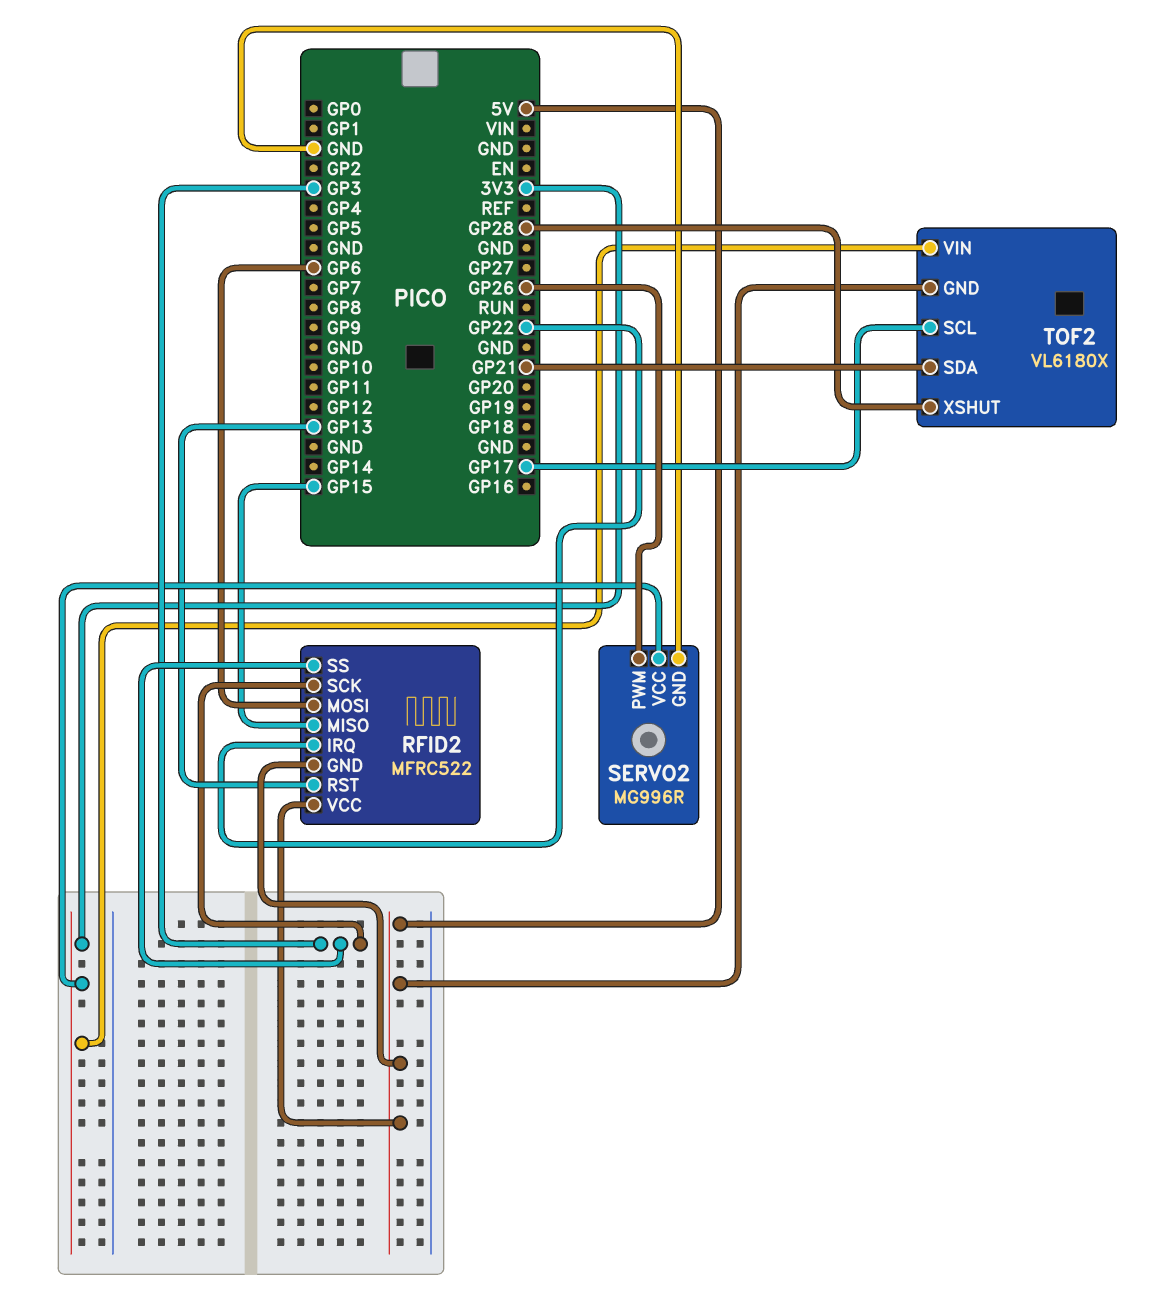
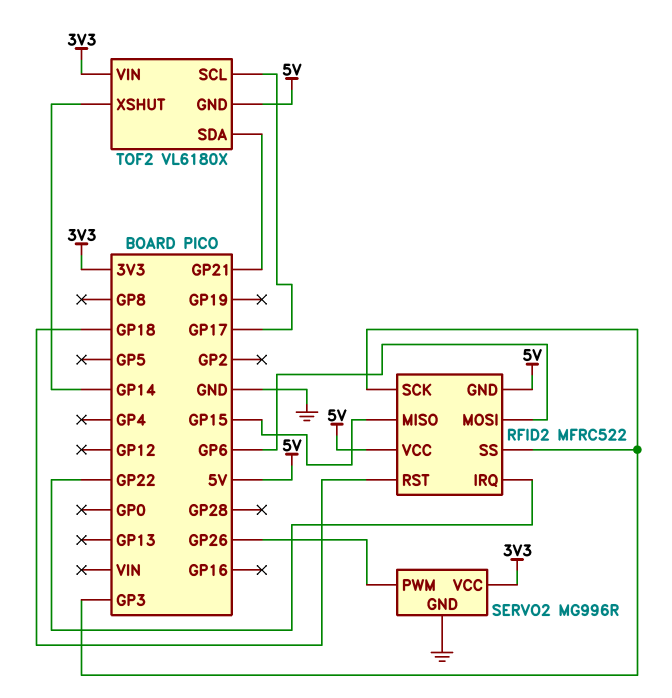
RFID2 pin RST: GP13 -> GP18
TOF2 pin XSHUT: GP28 -> GP14

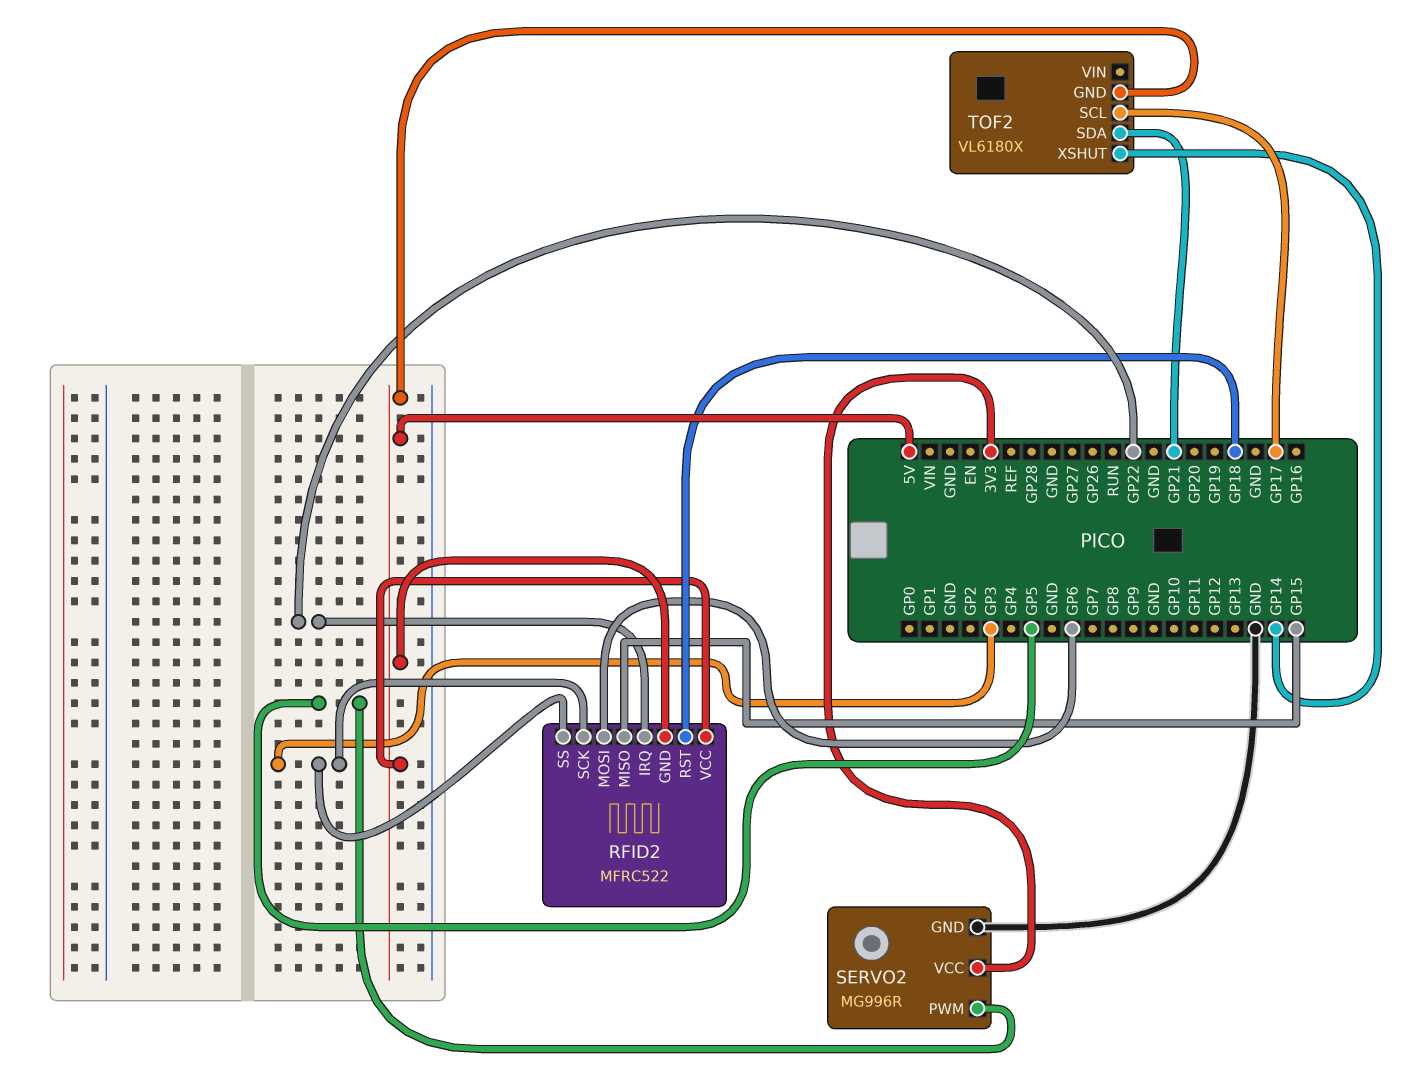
SERVO2 pin PWM: GP26 -> GP5
TOF2 pin VIN: 3V3 -> none

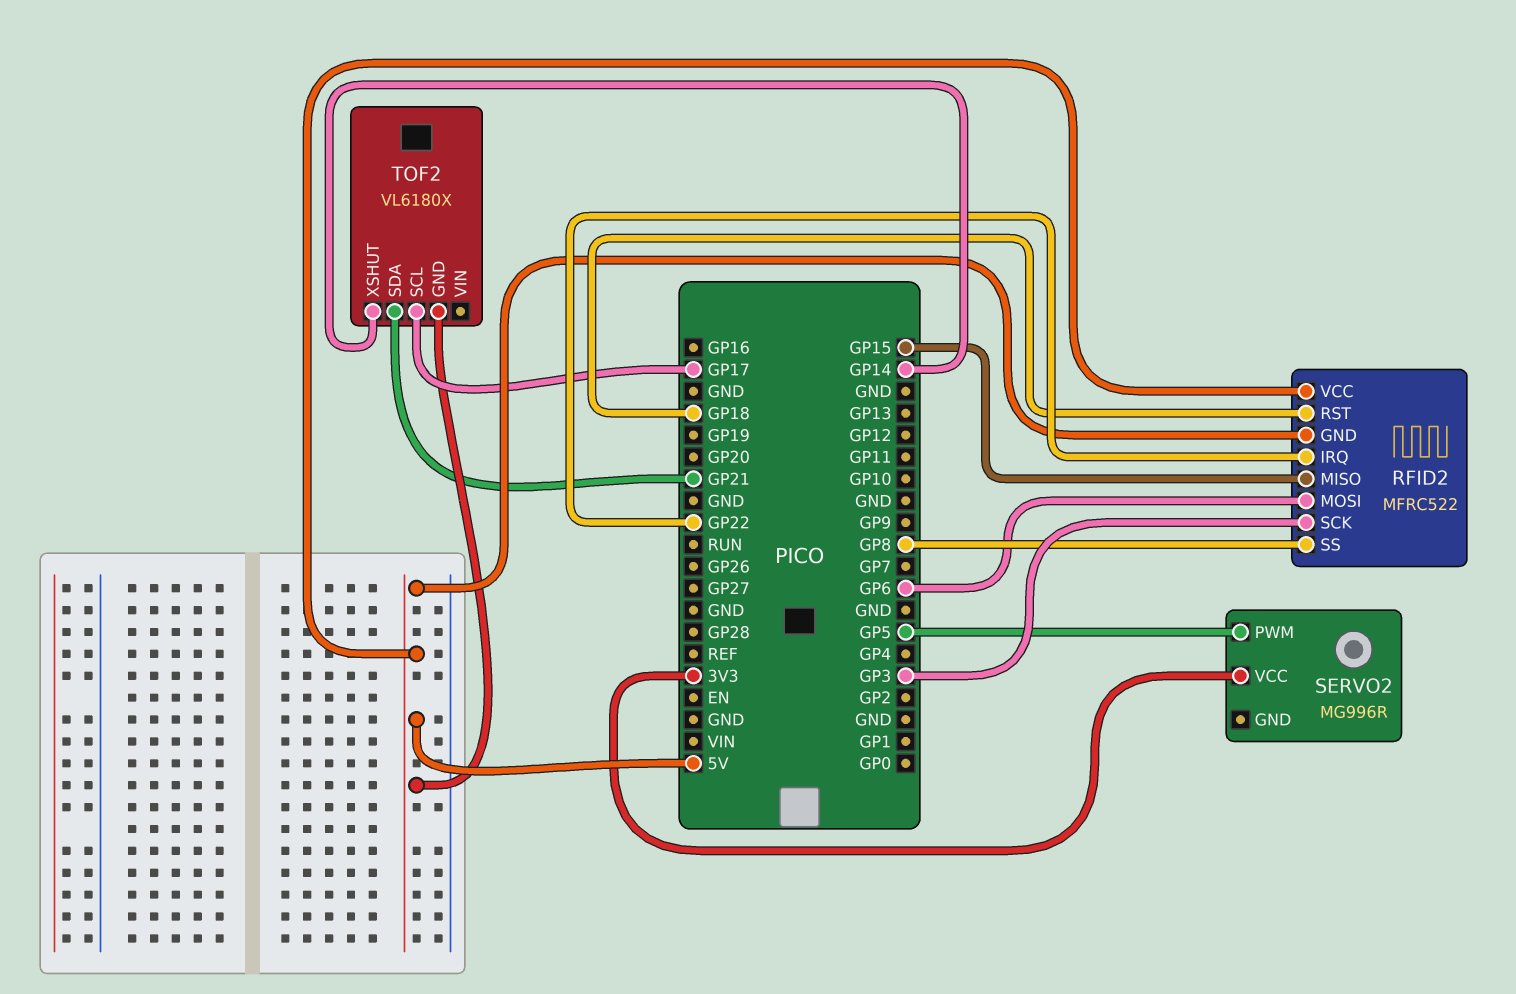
RFID2 pin SS: GP3 -> GP8
SERVO2 pin GND: GND -> none

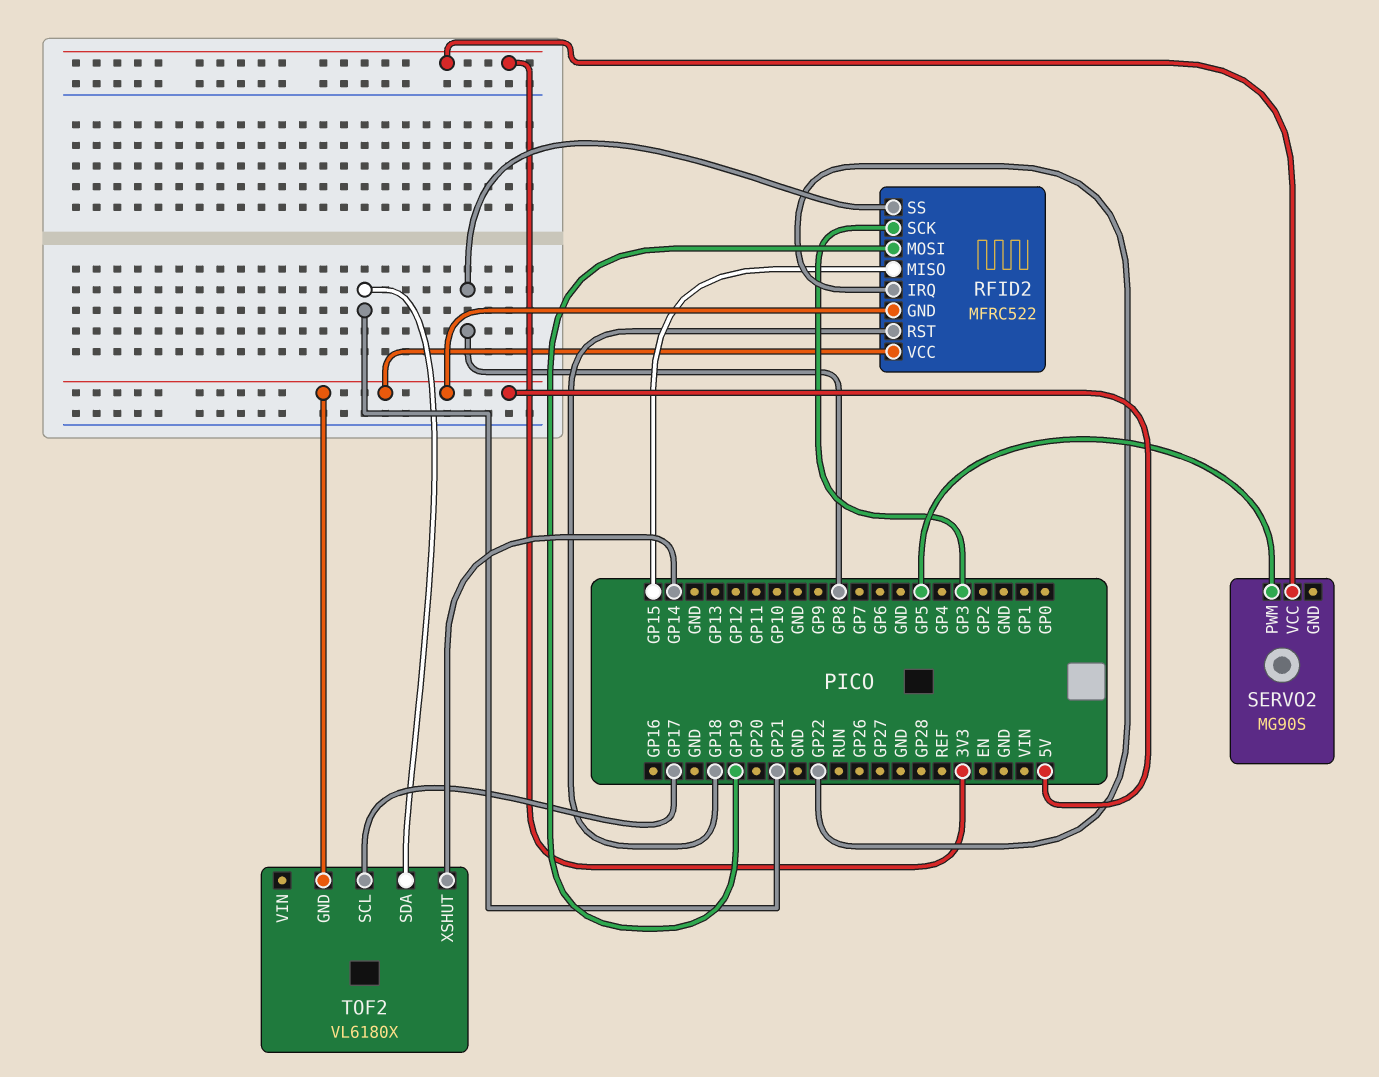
RFID2 pin MOSI: GP6 -> GP19
SERVO2: MG996R -> MG90S

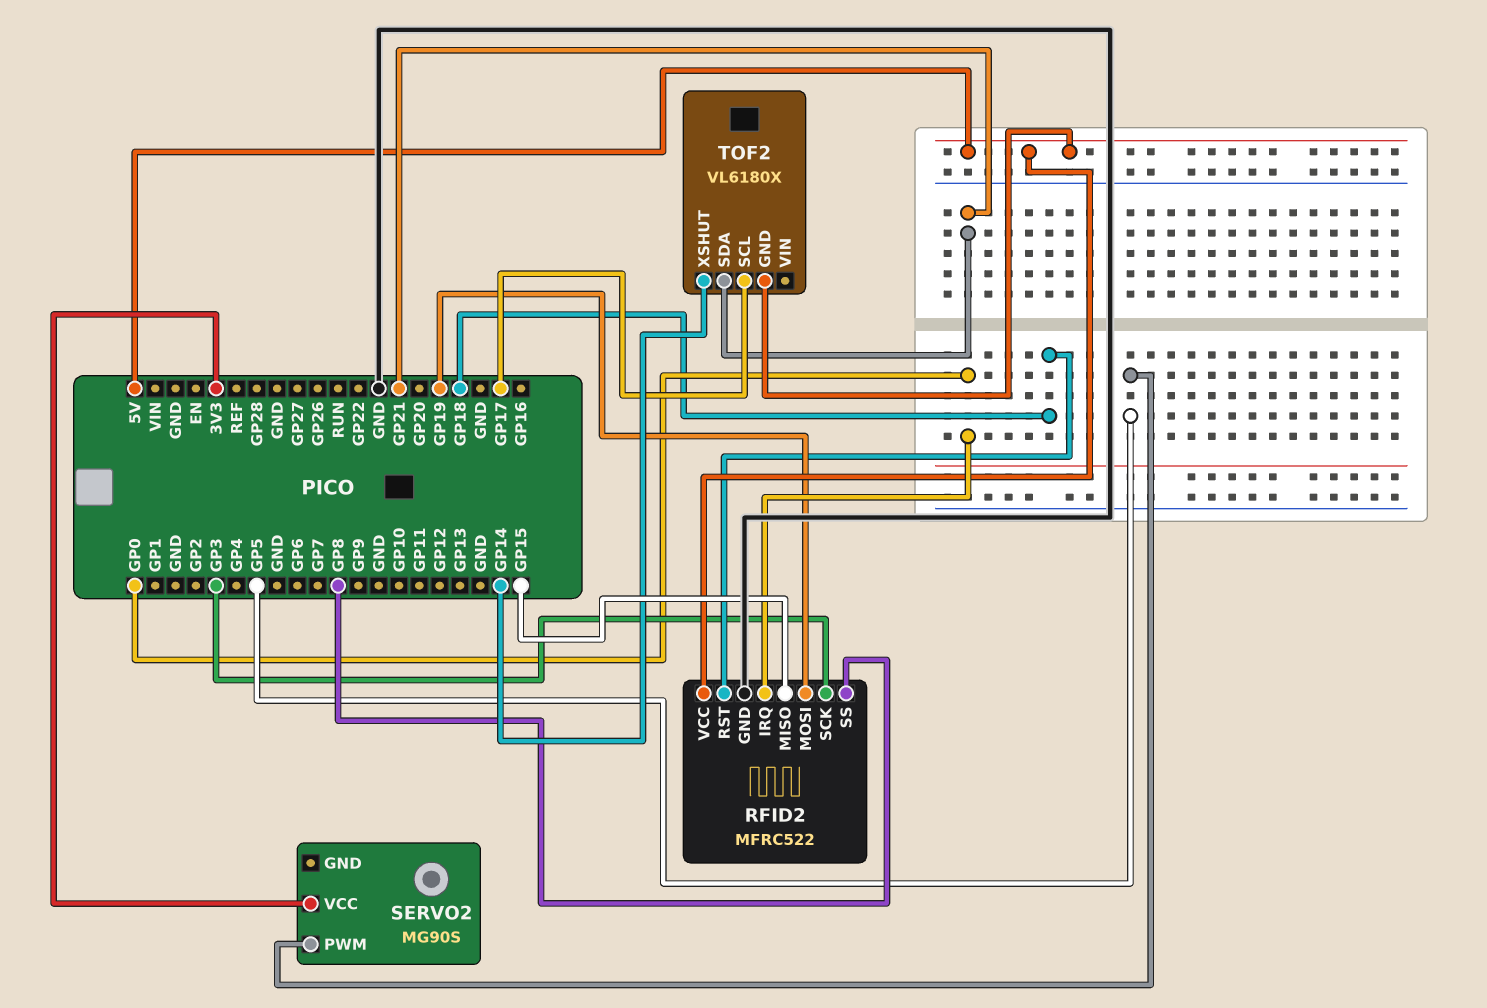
RFID2 pin GND: 5V -> GND
RFID2 pin IRQ: GP22 -> GP0

